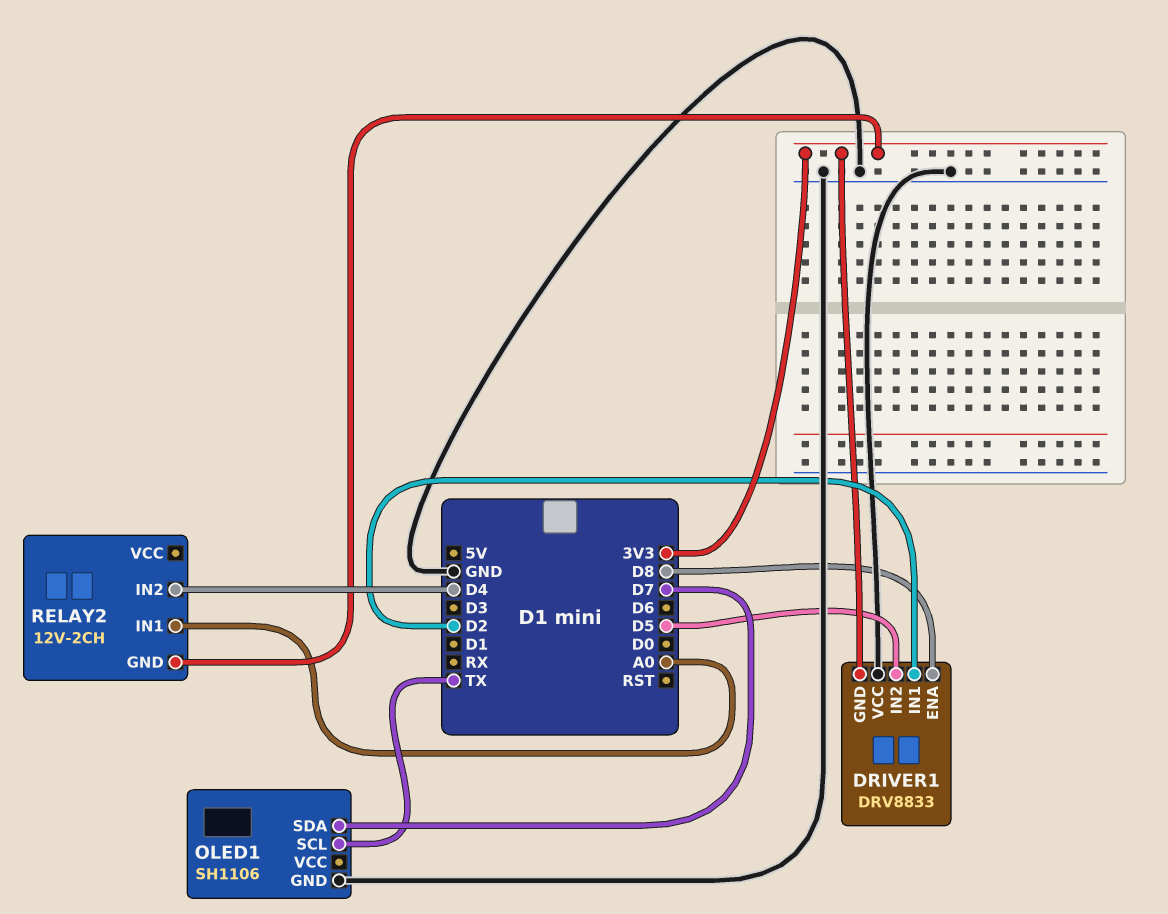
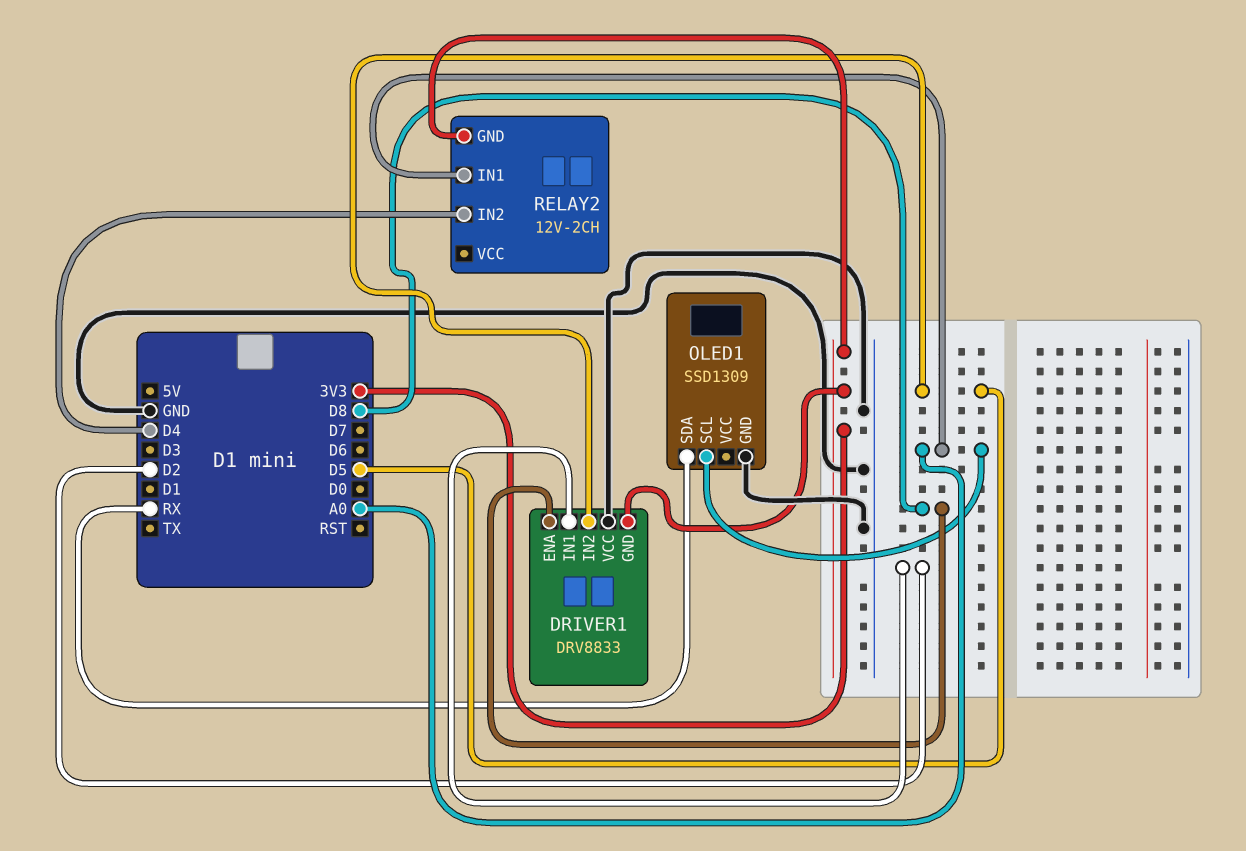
OLED1: SH1106 -> SSD1309
OLED1 pin SCL: TX -> A0
OLED1 pin SDA: D7 -> RX

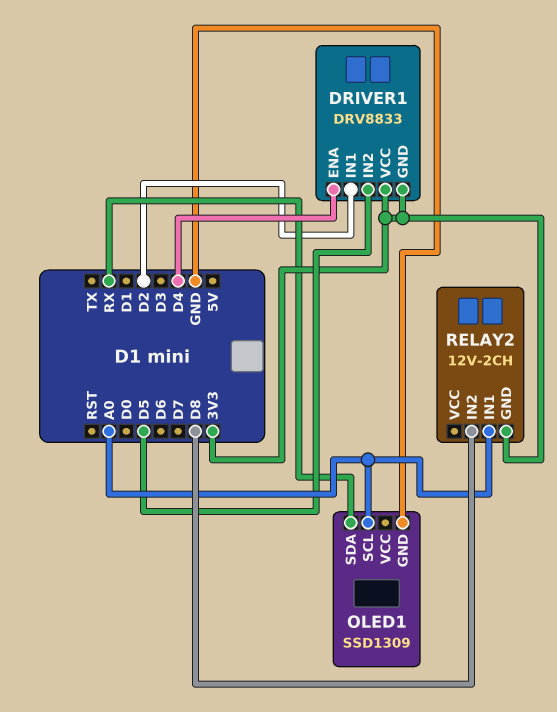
DRIVER1 pin ENA: D8 -> D4
DRIVER1 pin VCC: GND -> 3V3
RELAY2 pin IN2: D4 -> D8

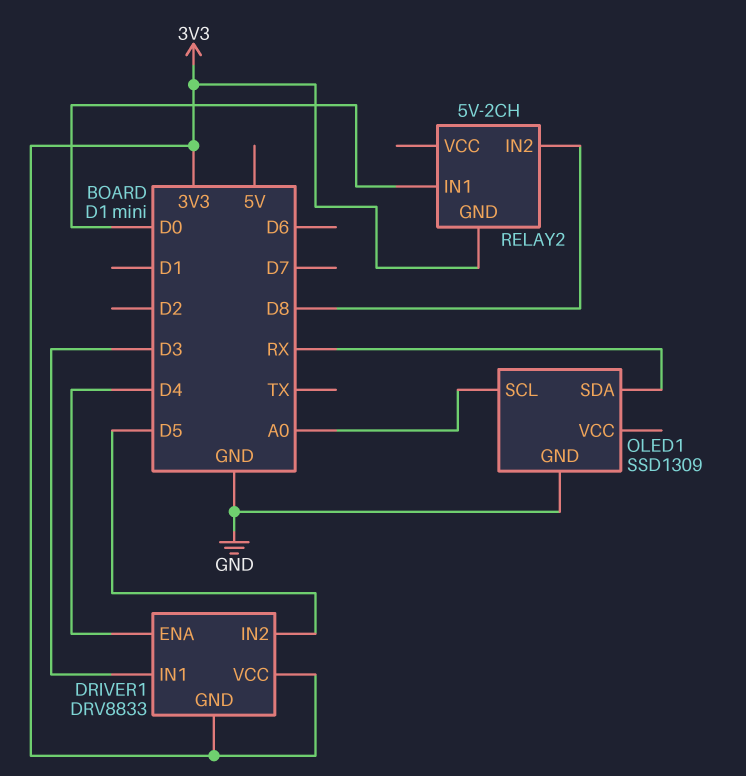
DRIVER1 pin IN1: D2 -> D3
RELAY2: 12V-2CH -> 5V-2CH
RELAY2 pin IN1: A0 -> D0

